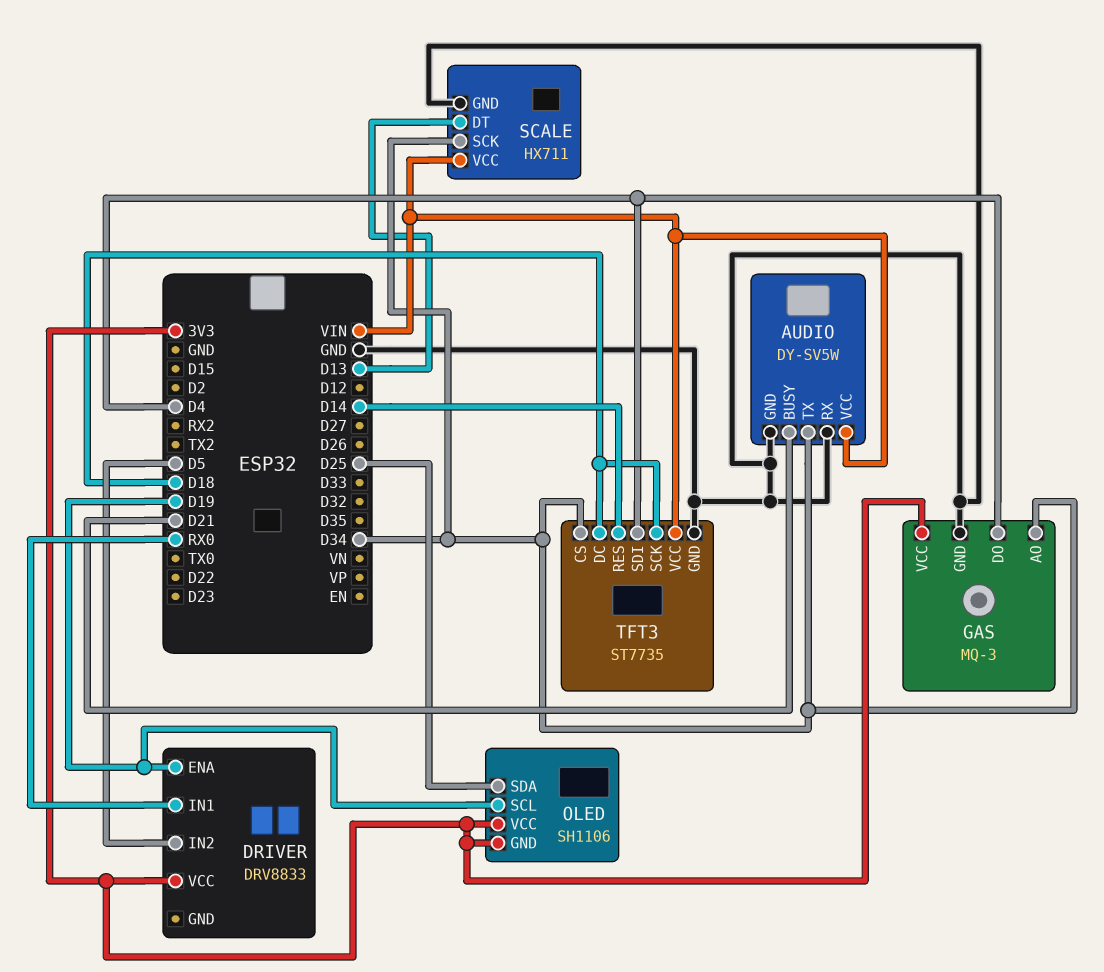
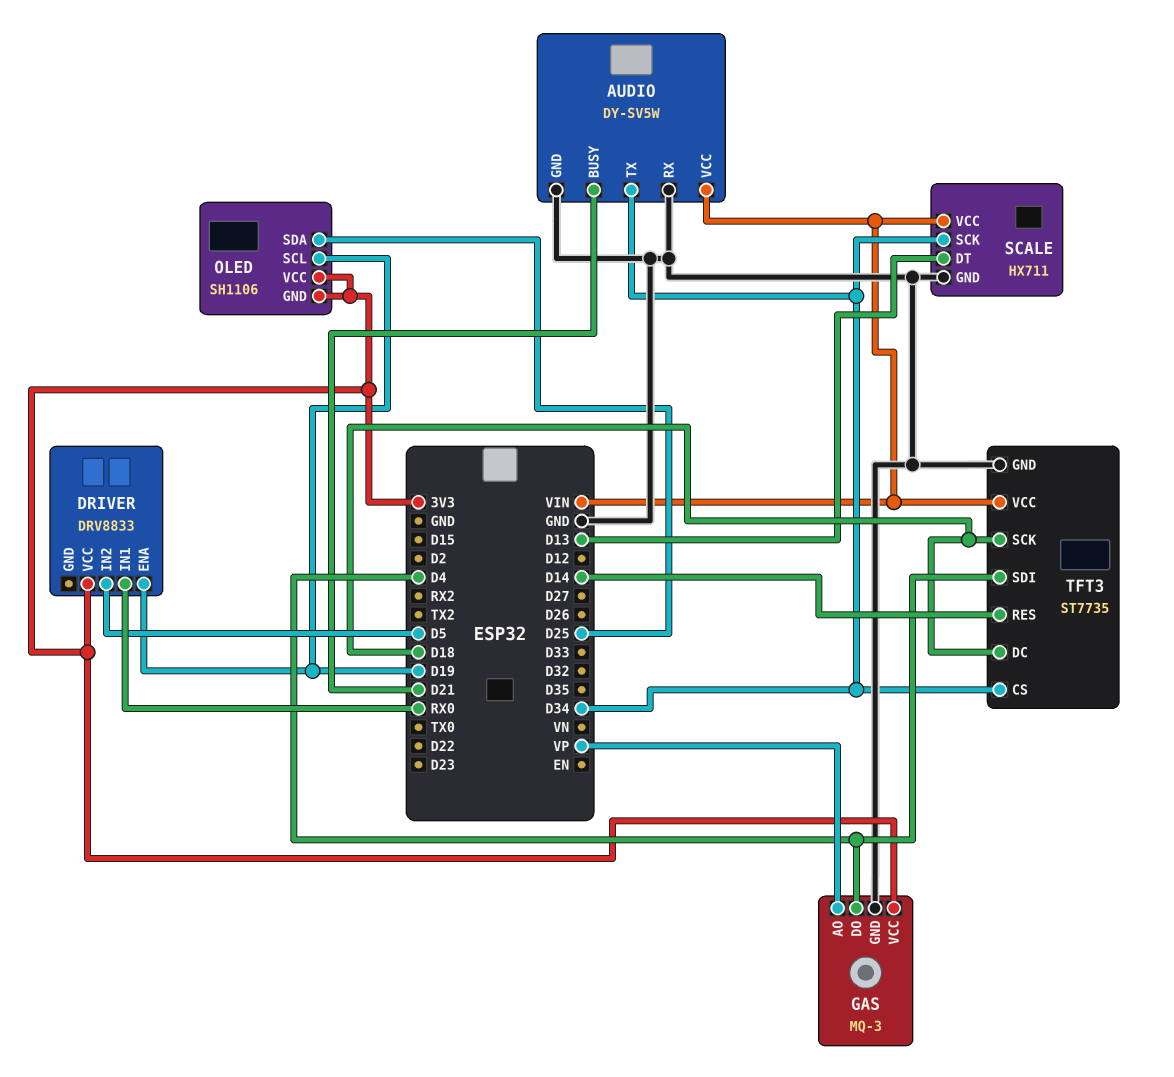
GAS pin AO: D34 -> VP

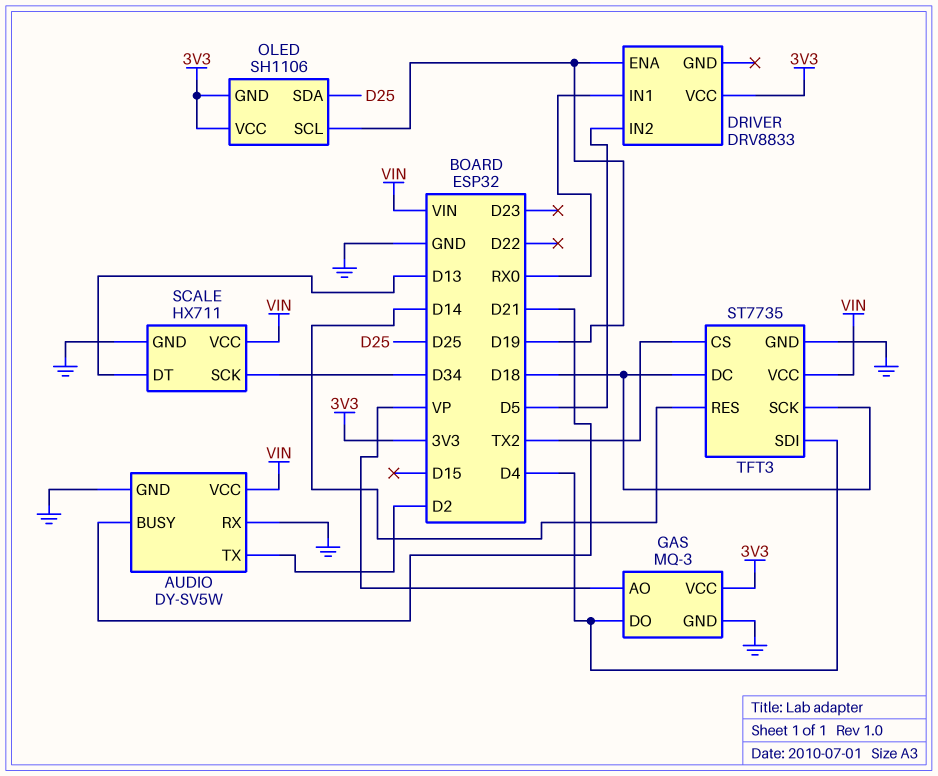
AUDIO pin TX: D34 -> D2
TFT3 pin CS: D34 -> TX2

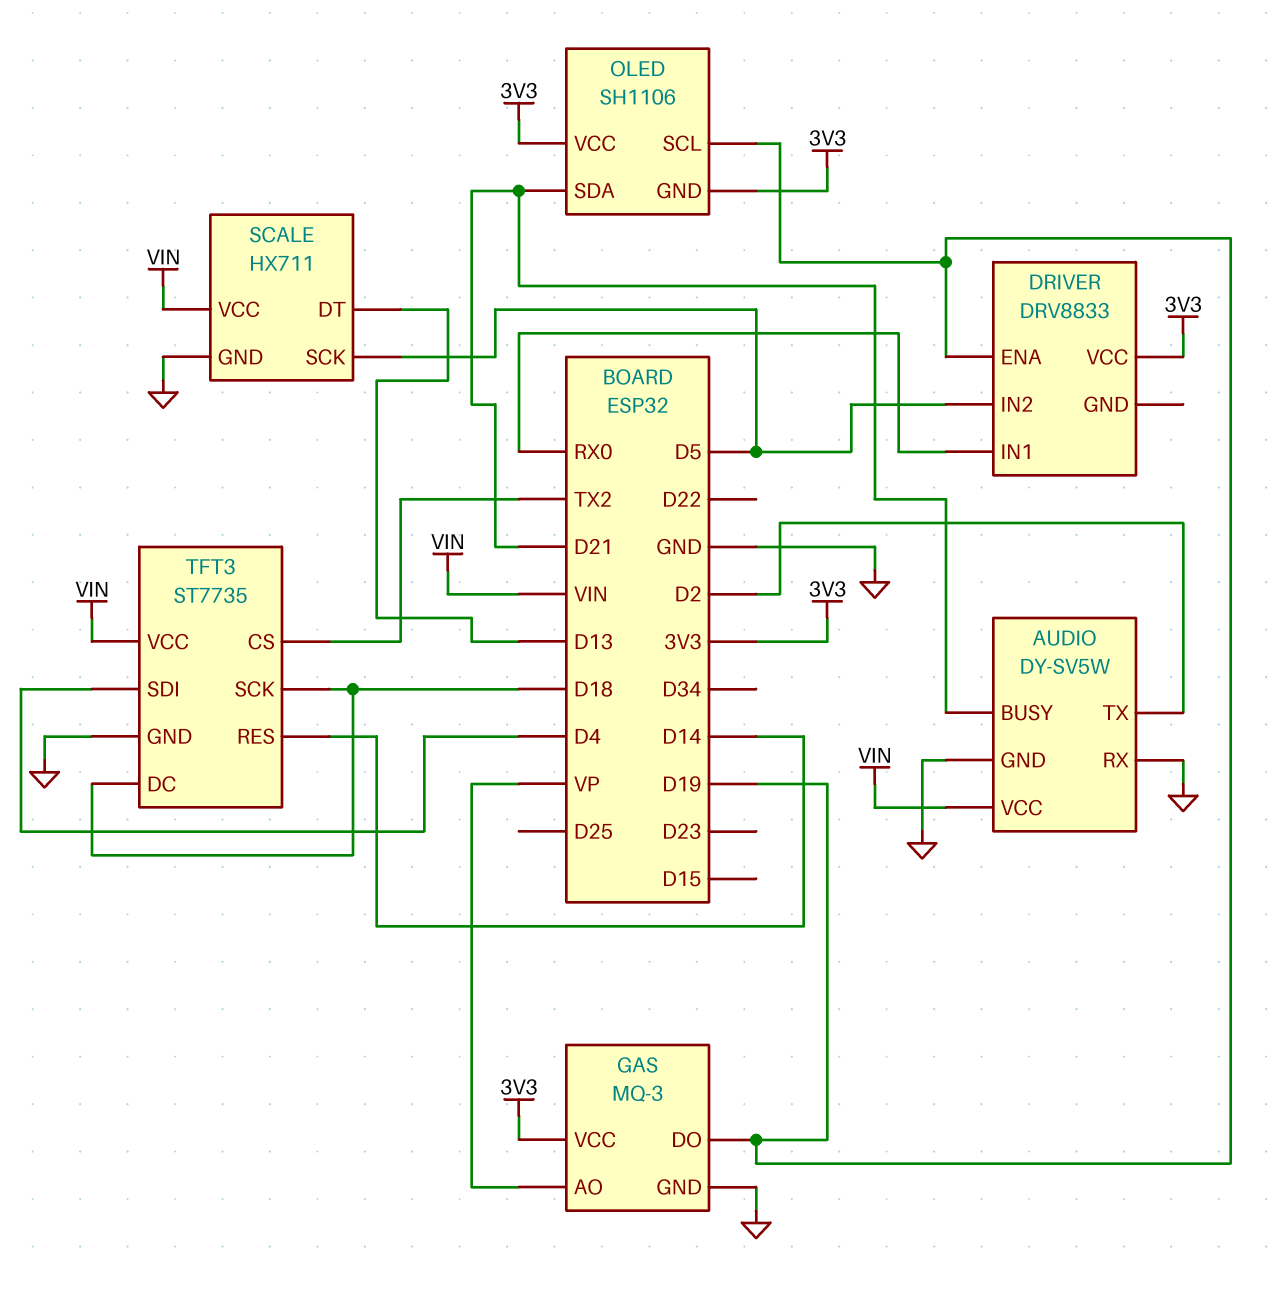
GAS pin DO: D4 -> D19
OLED pin SDA: D25 -> D21
SCALE pin SCK: D34 -> D5

